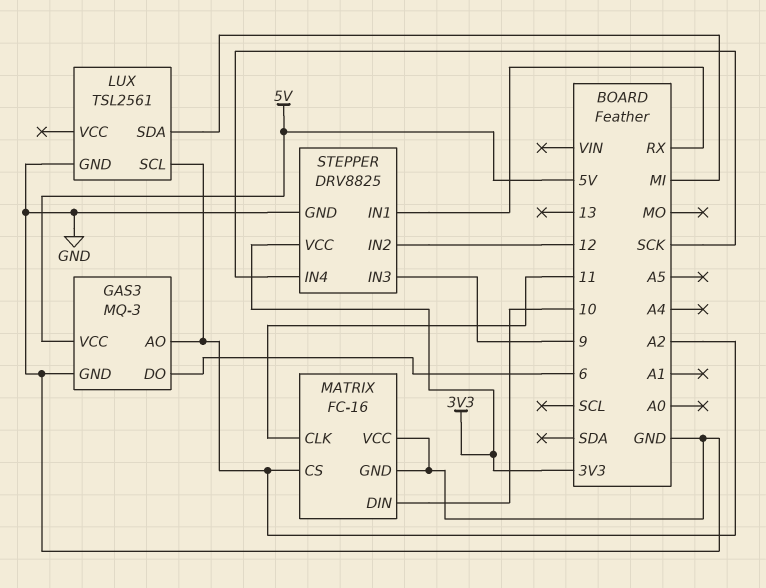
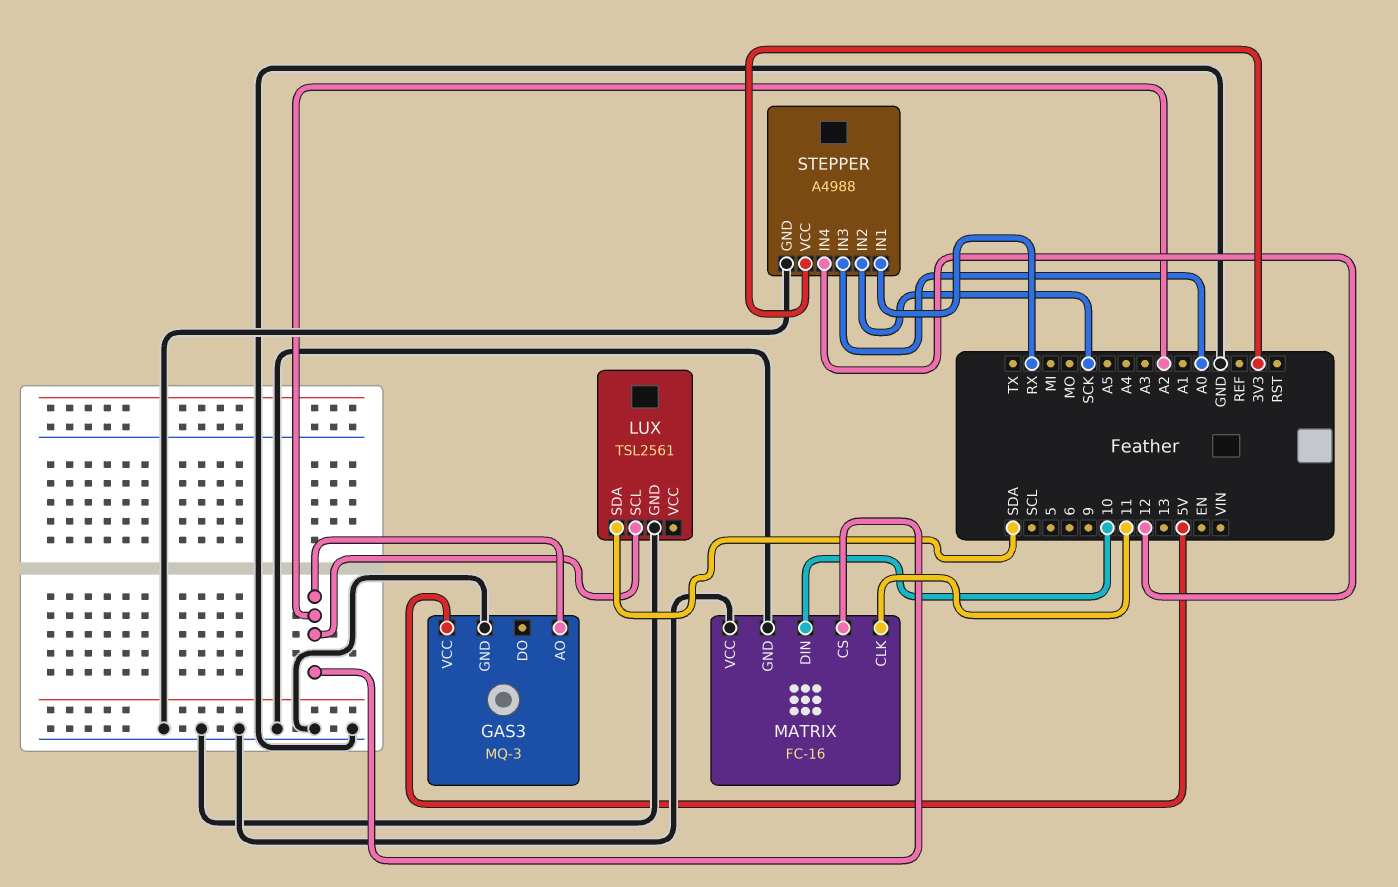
GAS3 pin DO: 6 -> none
LUX pin SDA: MI -> SDA
STEPPER: DRV8825 -> A4988
STEPPER pin IN2: 12 -> SCK
STEPPER pin IN3: 9 -> A0
STEPPER pin IN4: SCK -> 12

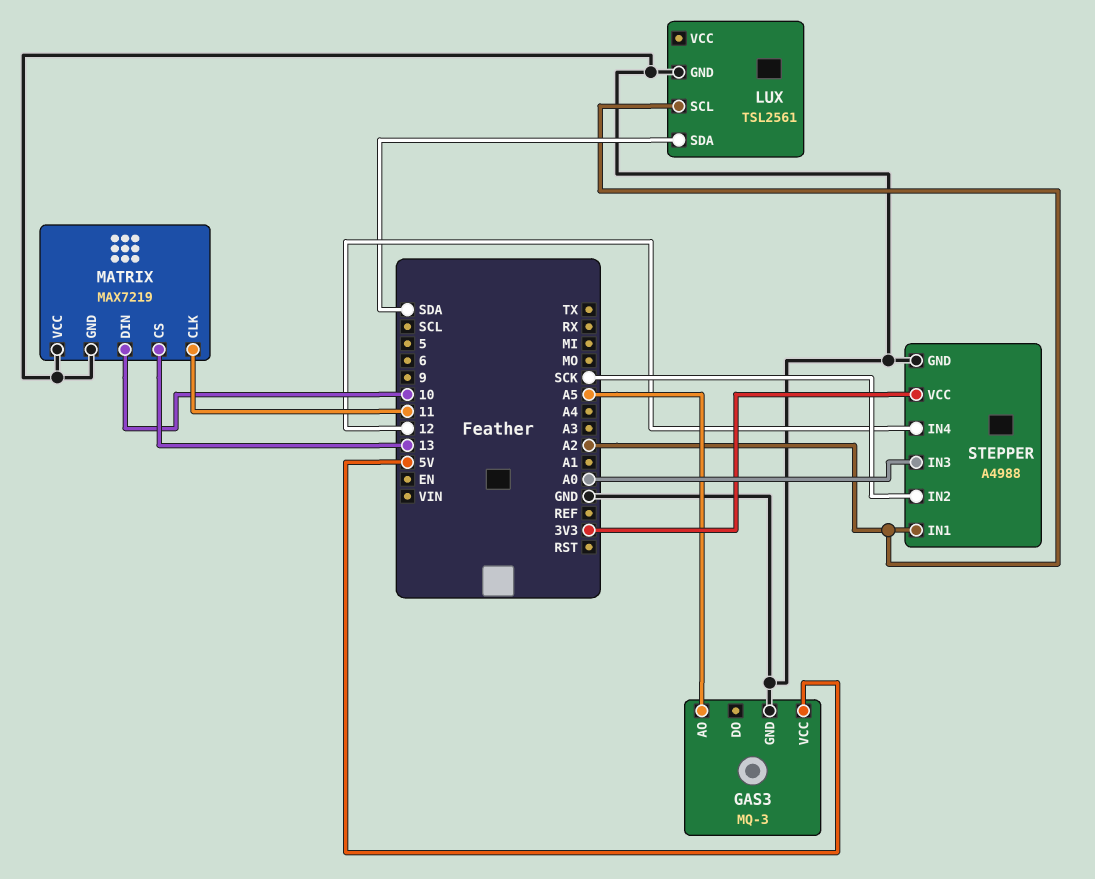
GAS3 pin AO: A2 -> A5
MATRIX: FC-16 -> MAX7219
MATRIX pin CS: A2 -> 13
STEPPER pin IN1: RX -> A2

